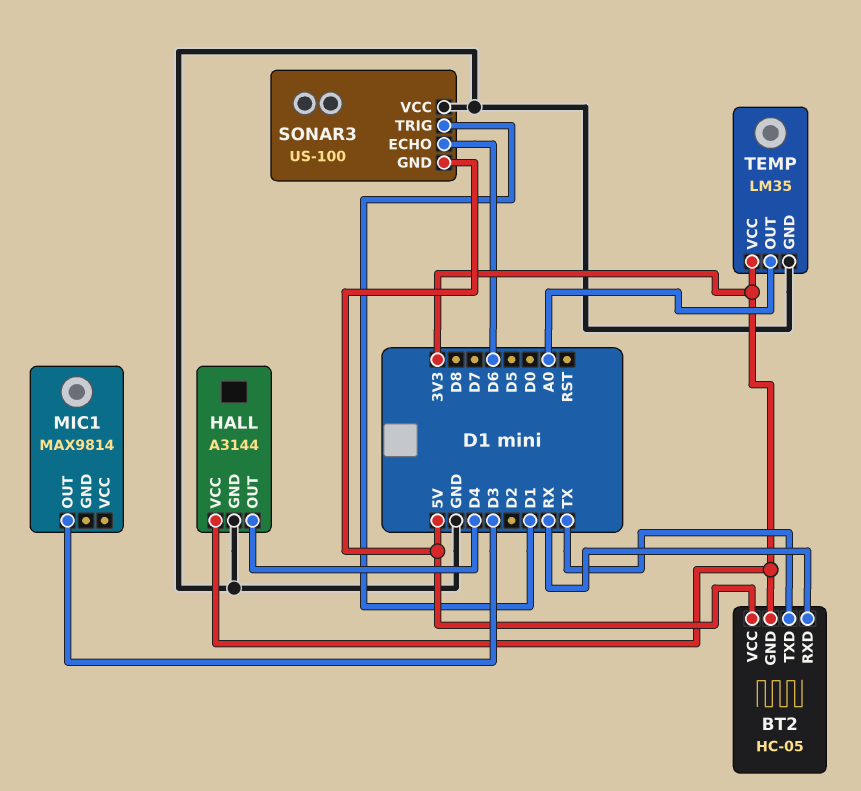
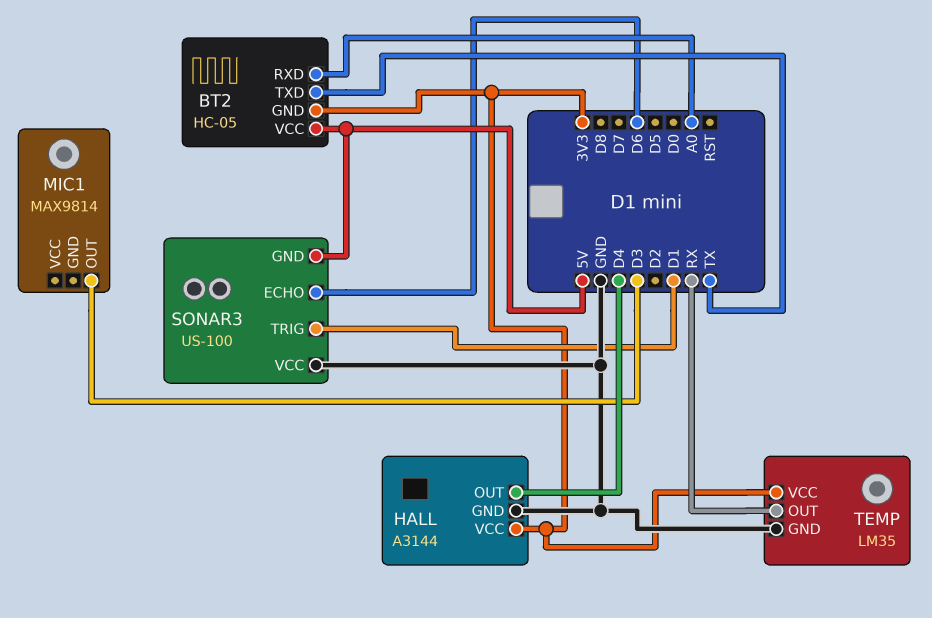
BT2 pin RXD: RX -> A0
TEMP pin OUT: A0 -> RX

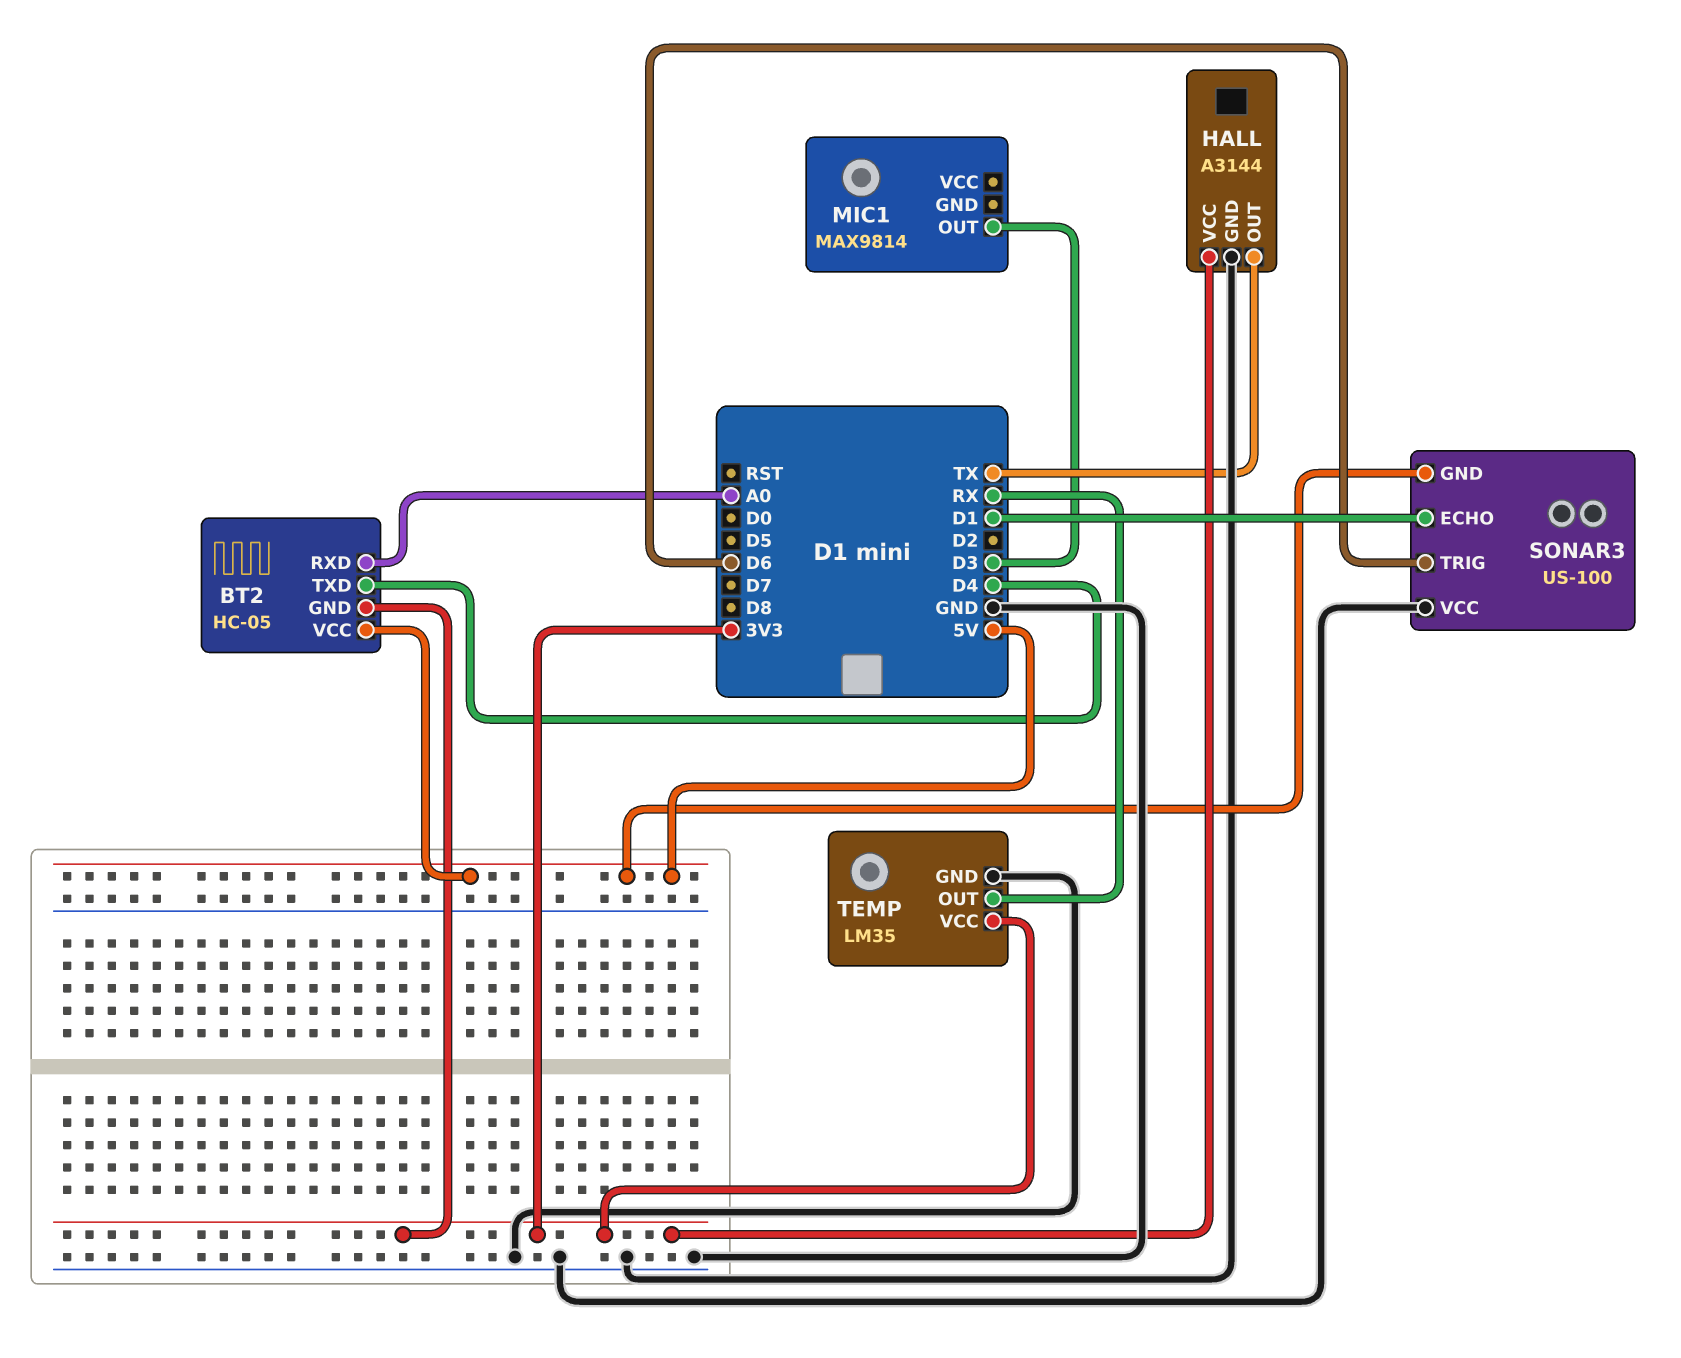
BT2 pin TXD: TX -> D4
HALL pin OUT: D4 -> TX
SONAR3 pin ECHO: D6 -> D1
SONAR3 pin TRIG: D1 -> D6

